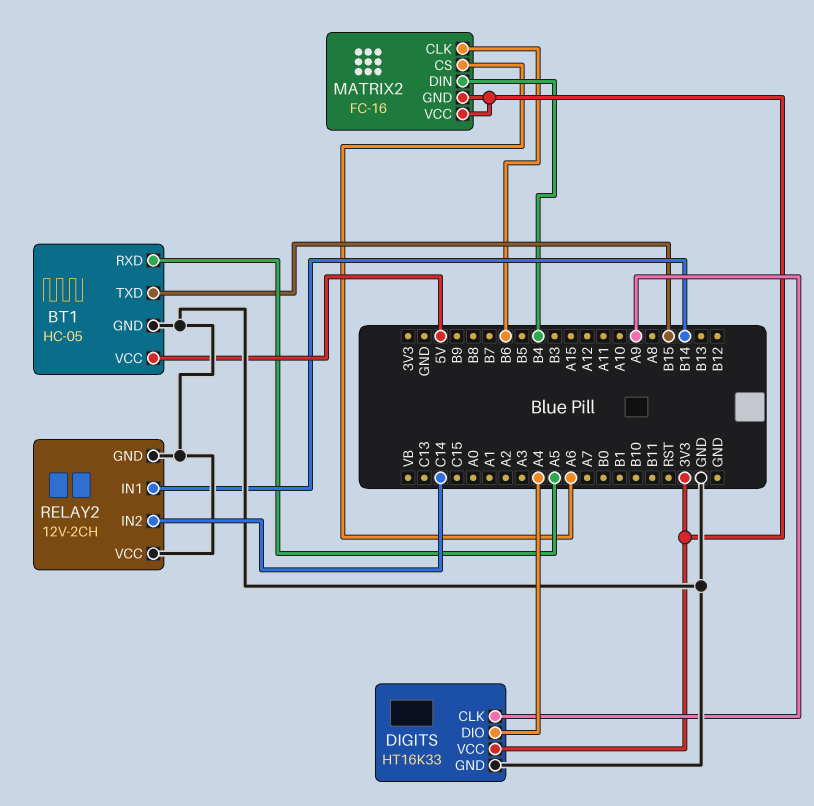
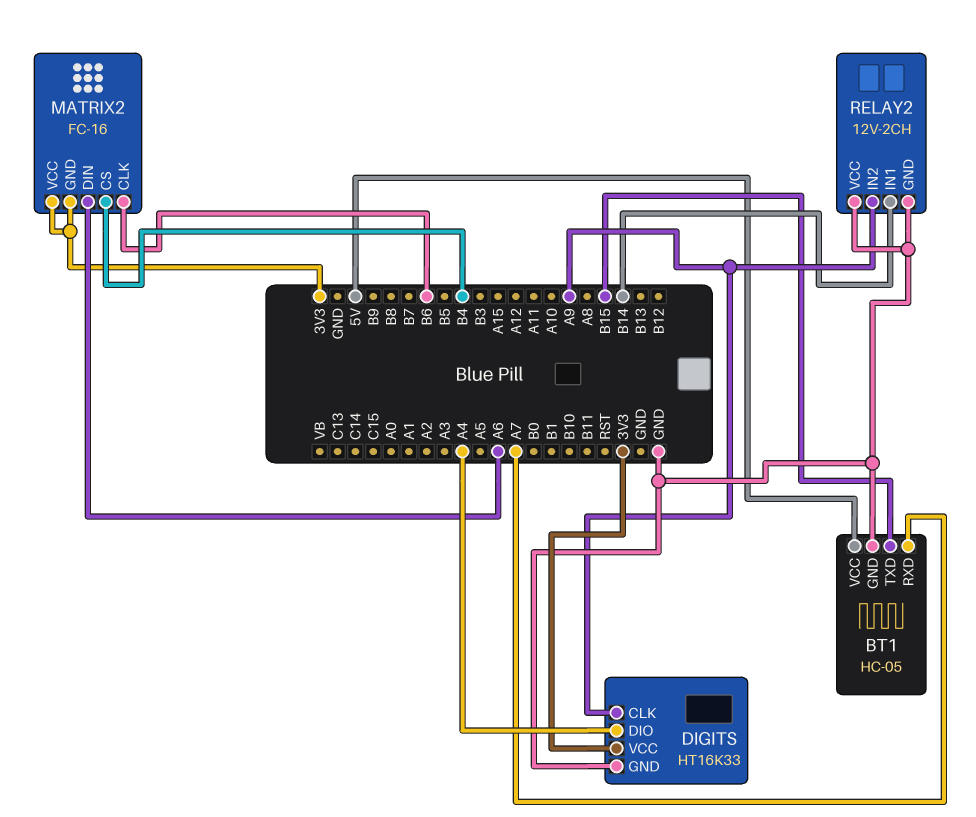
BT1 pin RXD: A5 -> A7
MATRIX2 pin CS: A6 -> B4
MATRIX2 pin DIN: B4 -> A6
RELAY2 pin IN2: C14 -> A9

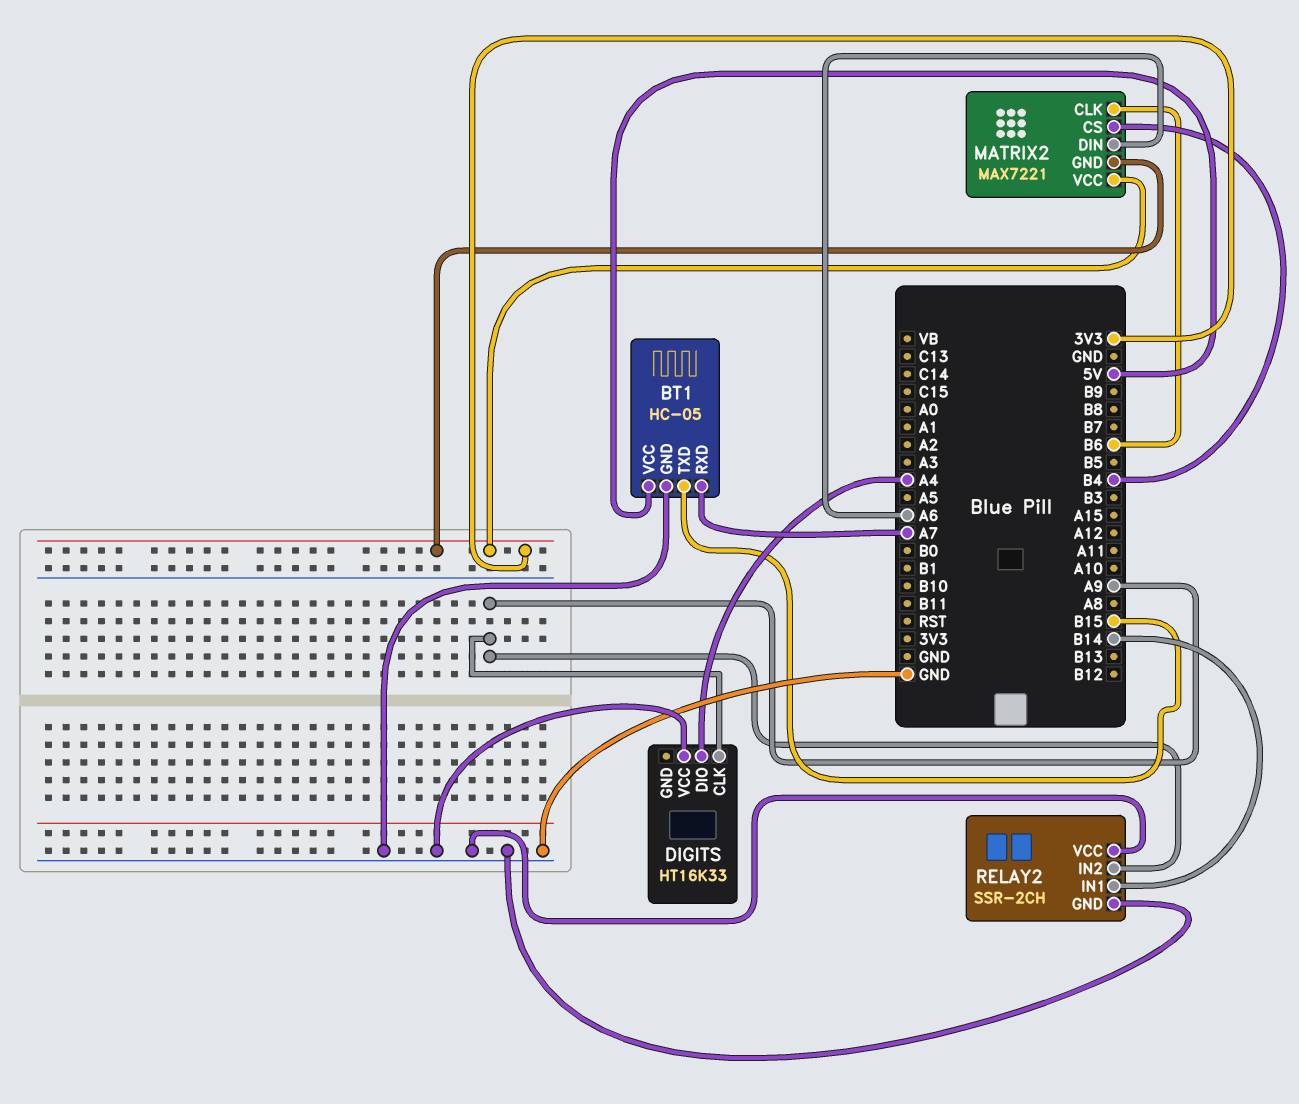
DIGITS pin GND: GND -> none
DIGITS pin VCC: 3V3 -> GND
MATRIX2: FC-16 -> MAX7221
RELAY2: 12V-2CH -> SSR-2CH

